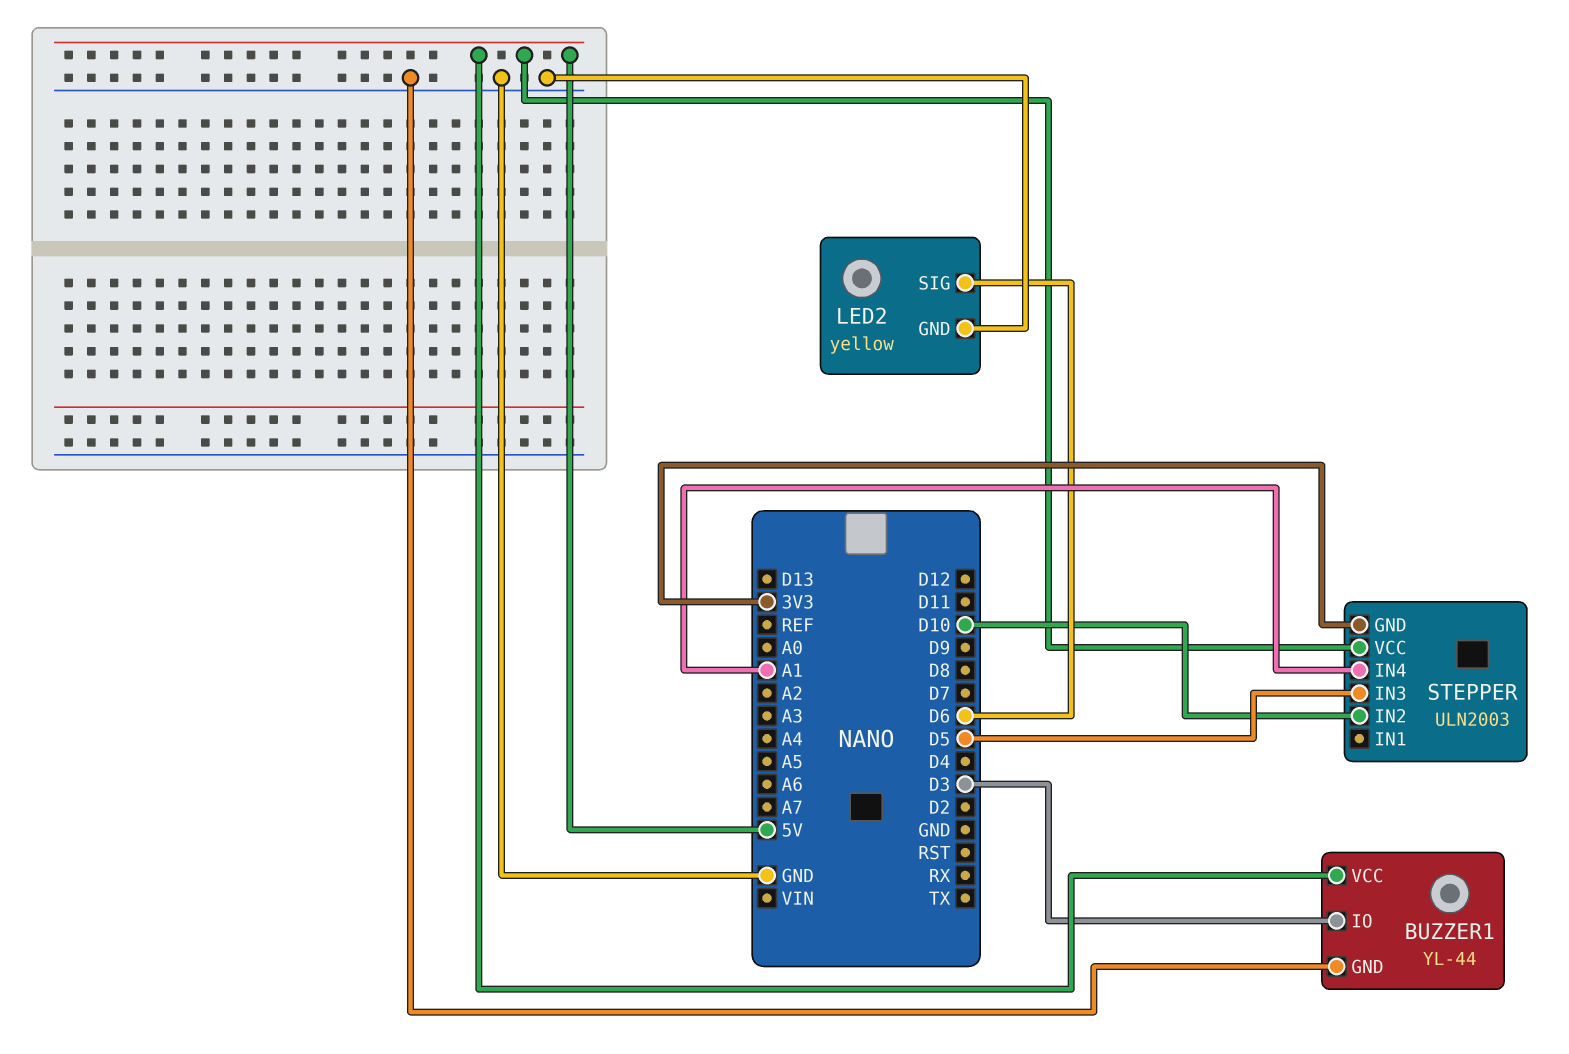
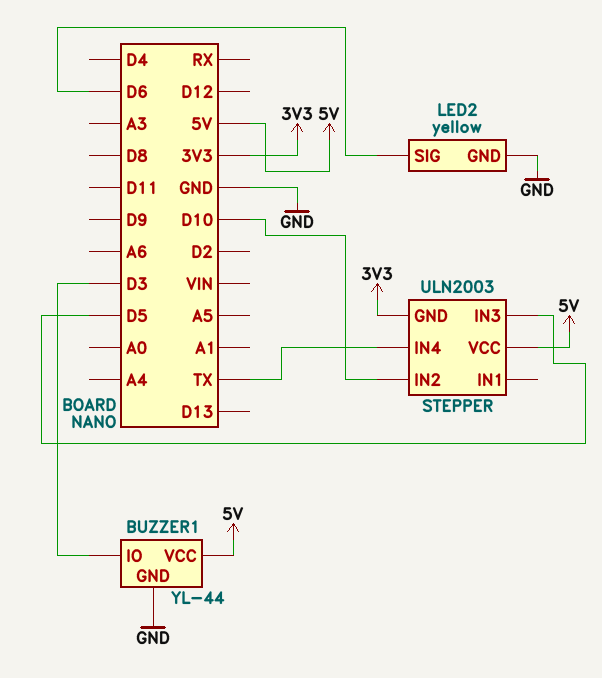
STEPPER pin IN4: A1 -> TX

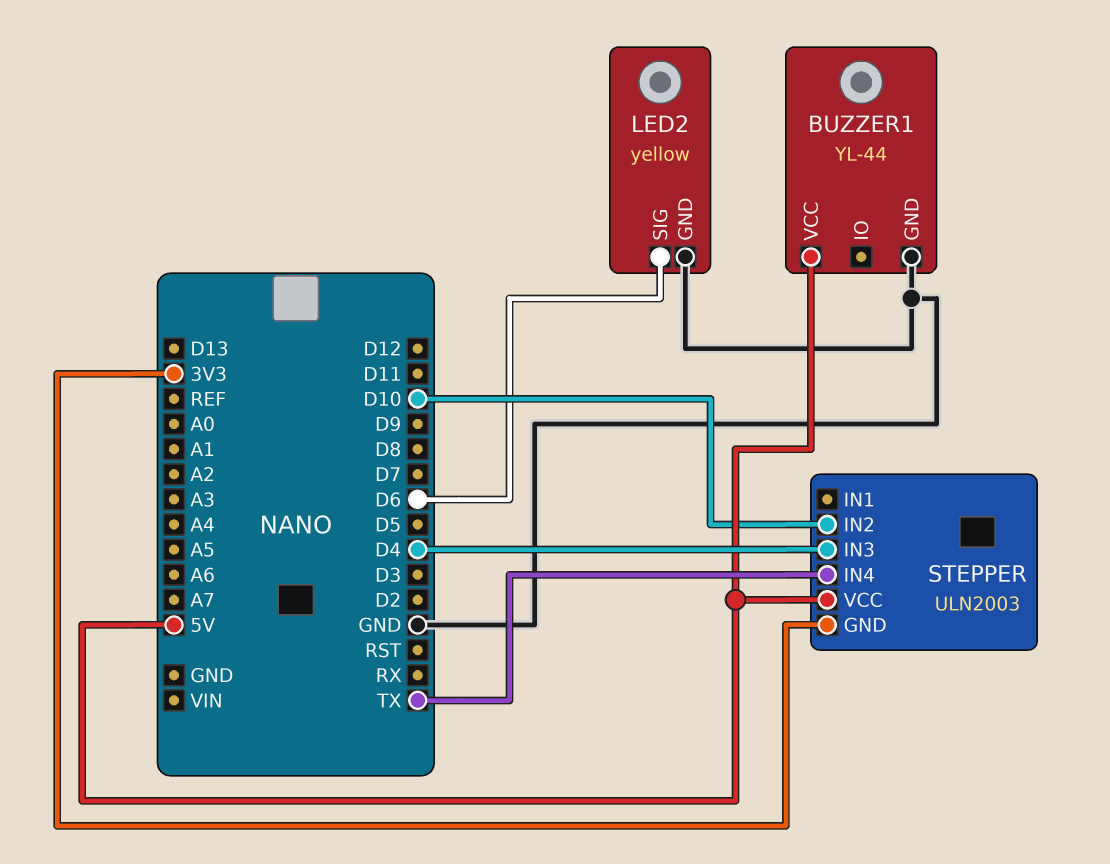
BUZZER1 pin IO: D3 -> none
STEPPER pin IN3: D5 -> D4

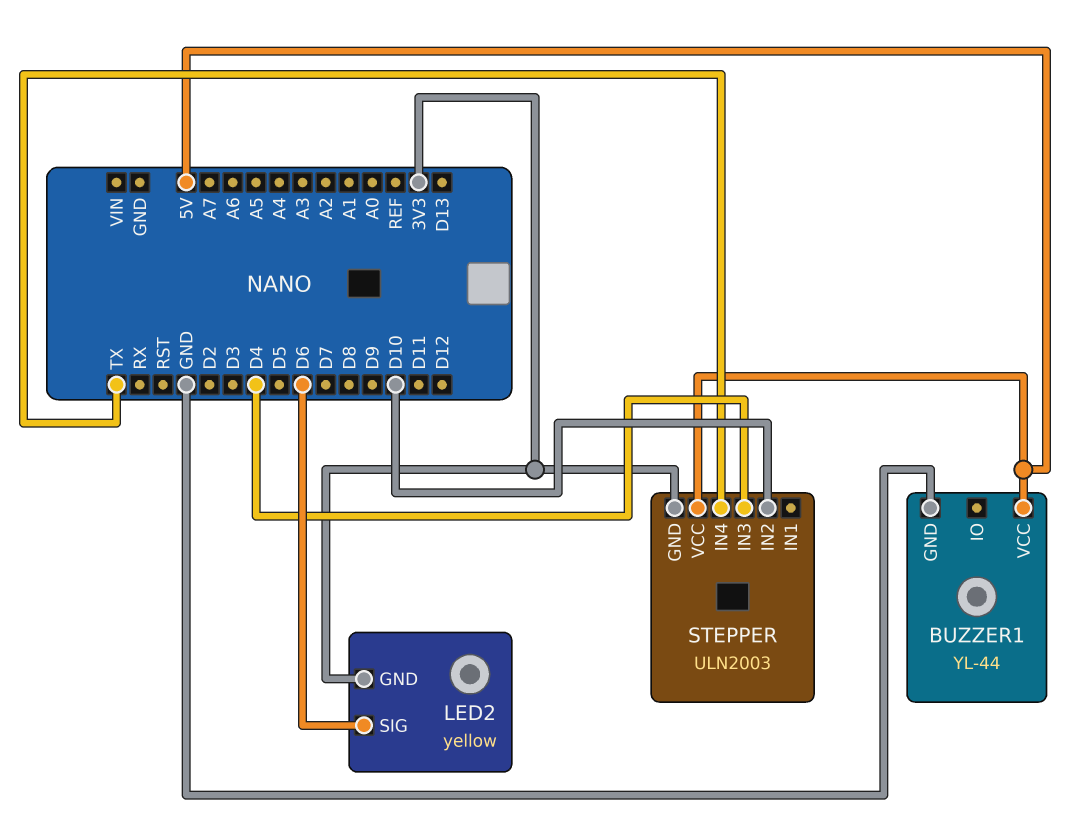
LED2 pin GND: GND -> 3V3

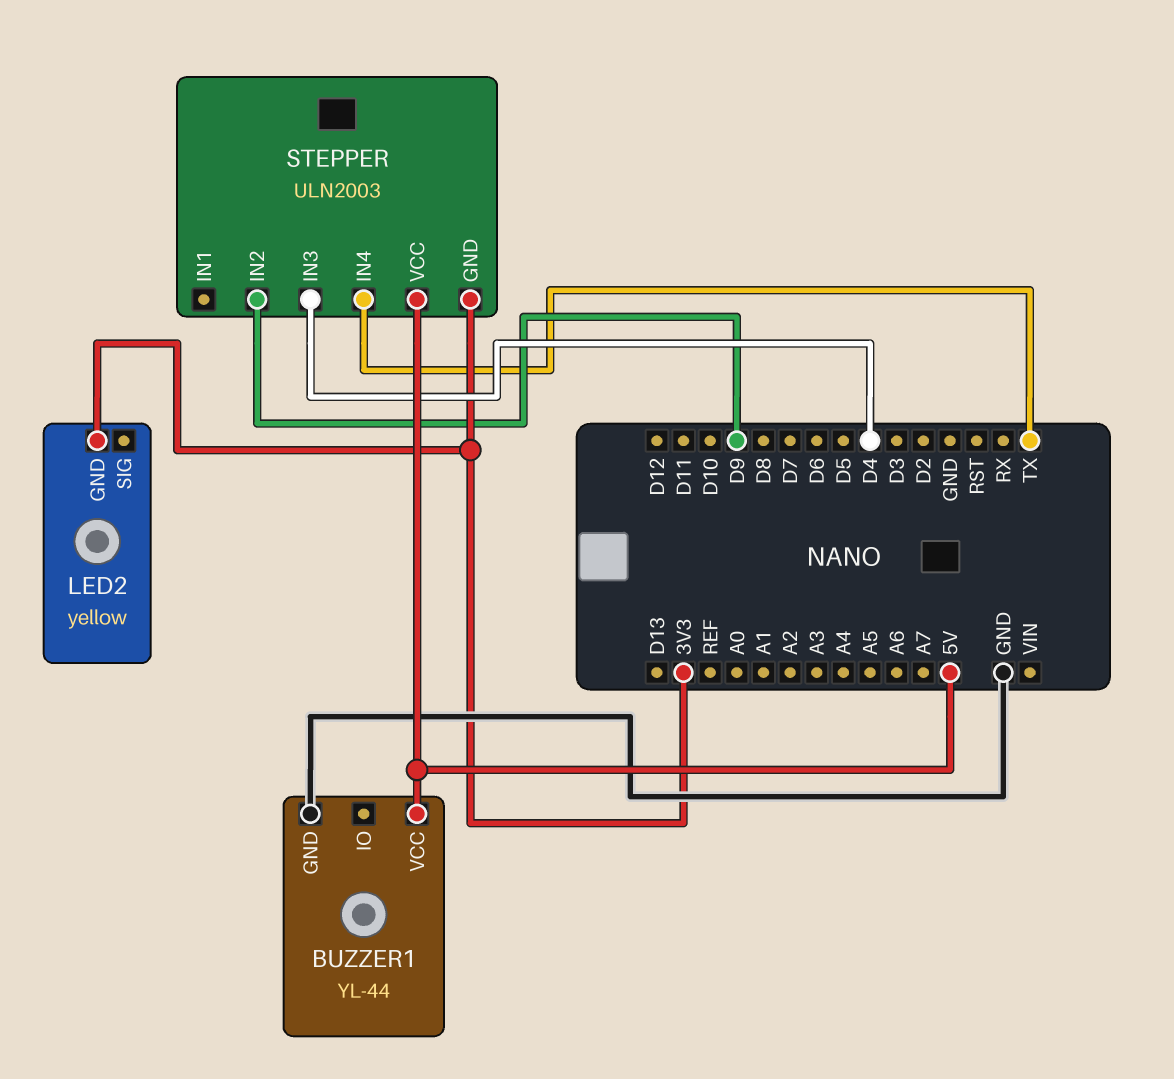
LED2 pin SIG: D6 -> none
STEPPER pin IN2: D10 -> D9

